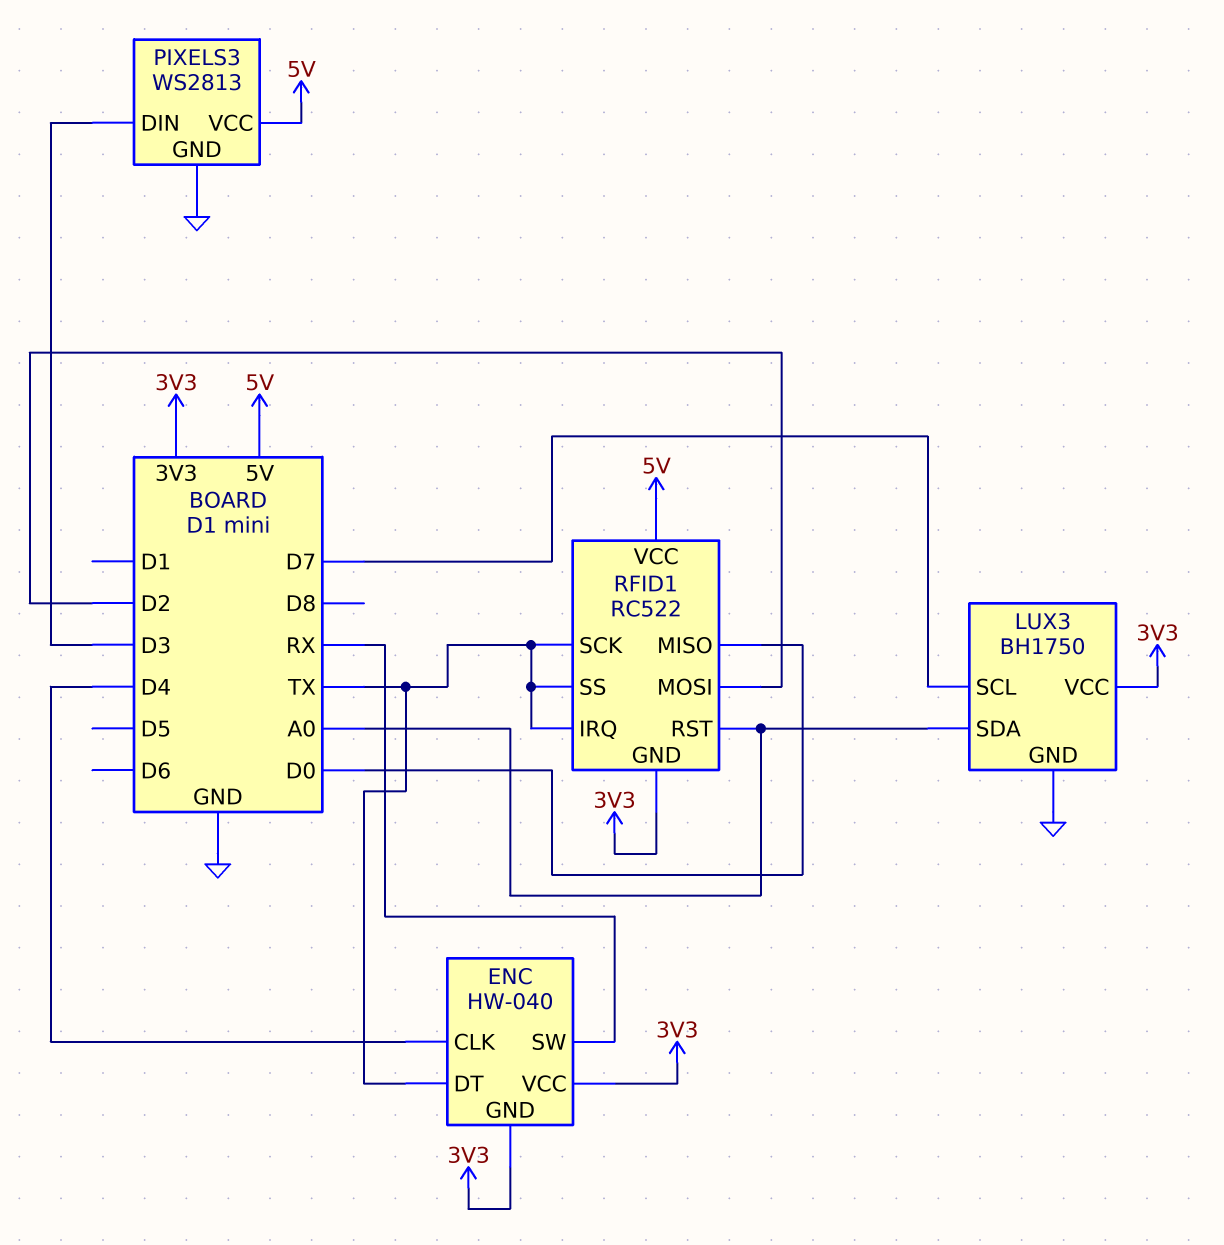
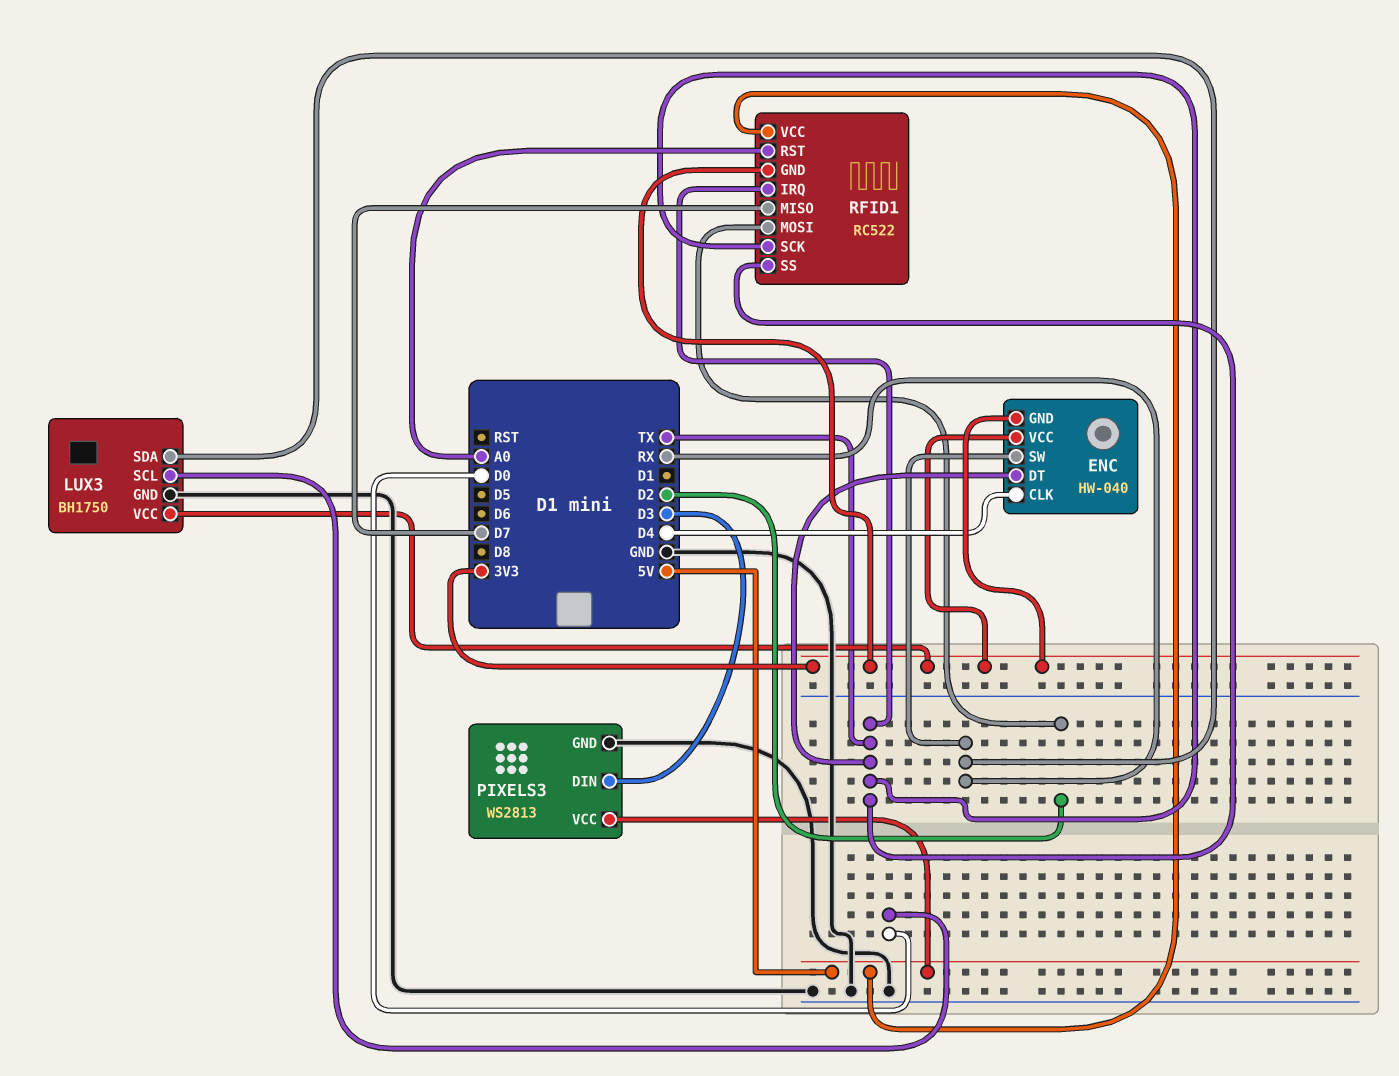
LUX3 pin SCL: D7 -> D0
LUX3 pin SDA: A0 -> RX
RFID1 pin MISO: D0 -> D7

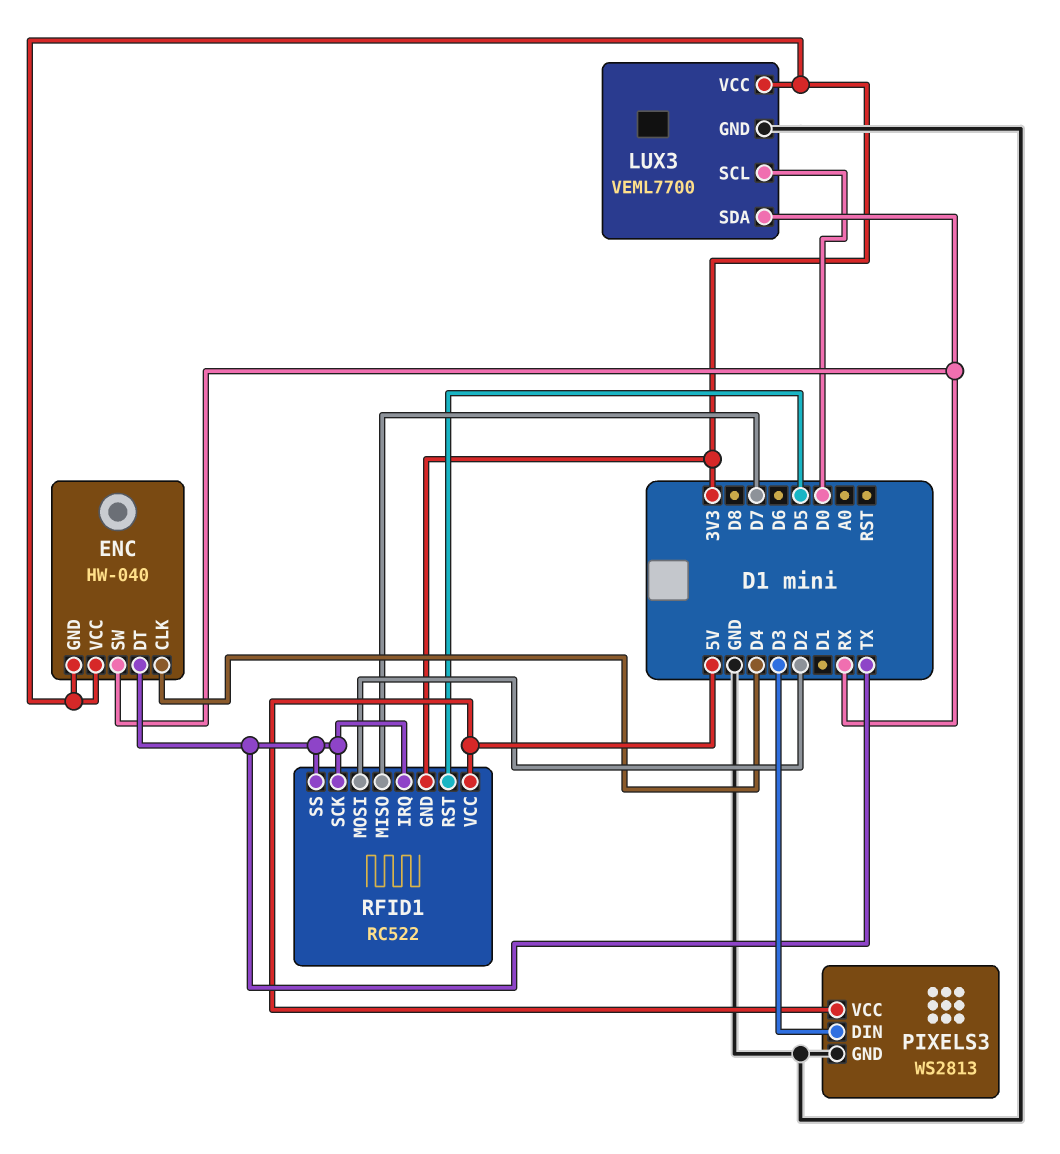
LUX3: BH1750 -> VEML7700
RFID1 pin RST: A0 -> D5

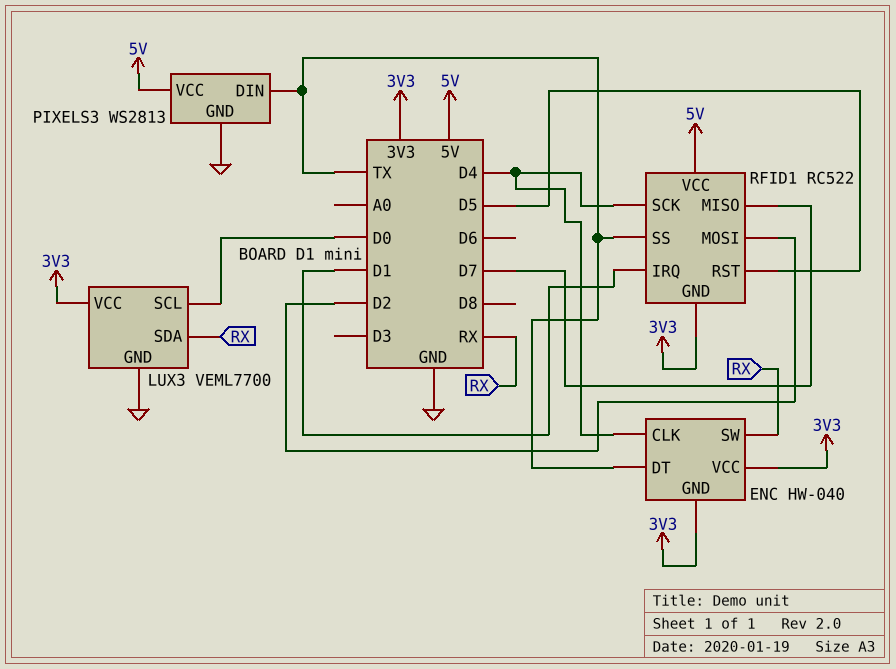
PIXELS3 pin DIN: D3 -> TX
RFID1 pin IRQ: TX -> D1
RFID1 pin SCK: TX -> D4

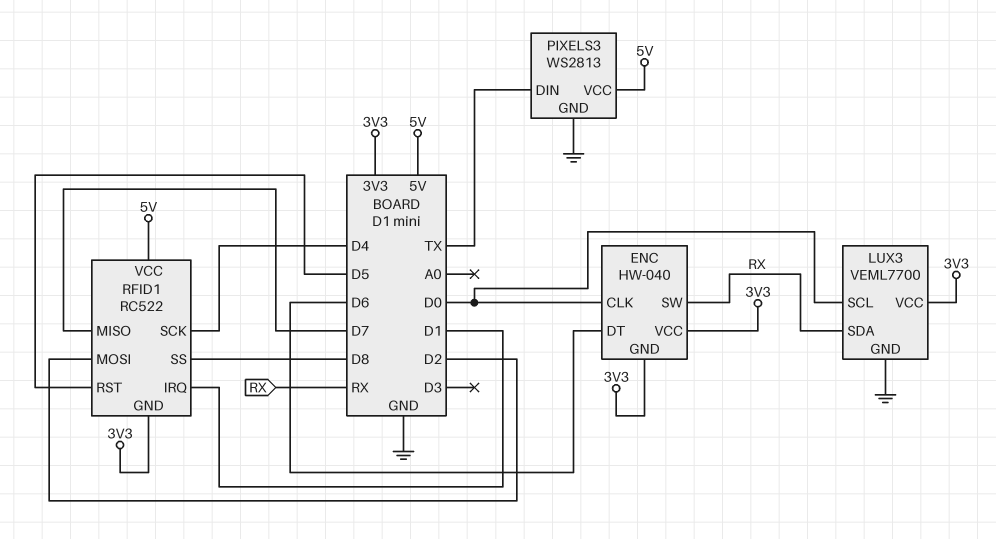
ENC pin CLK: D4 -> D0
ENC pin DT: TX -> D6
RFID1 pin SS: TX -> D8

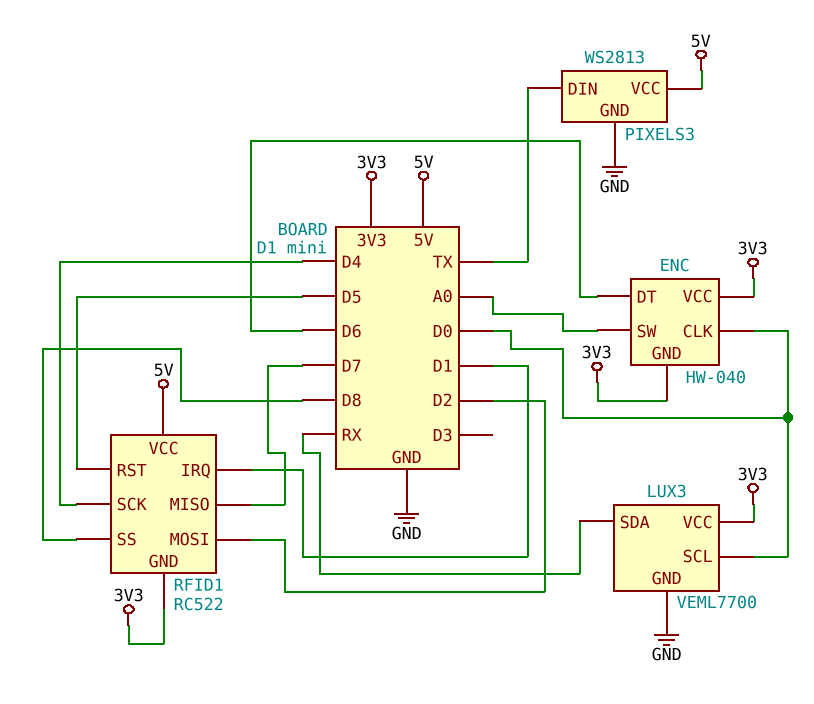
ENC pin SW: RX -> A0

